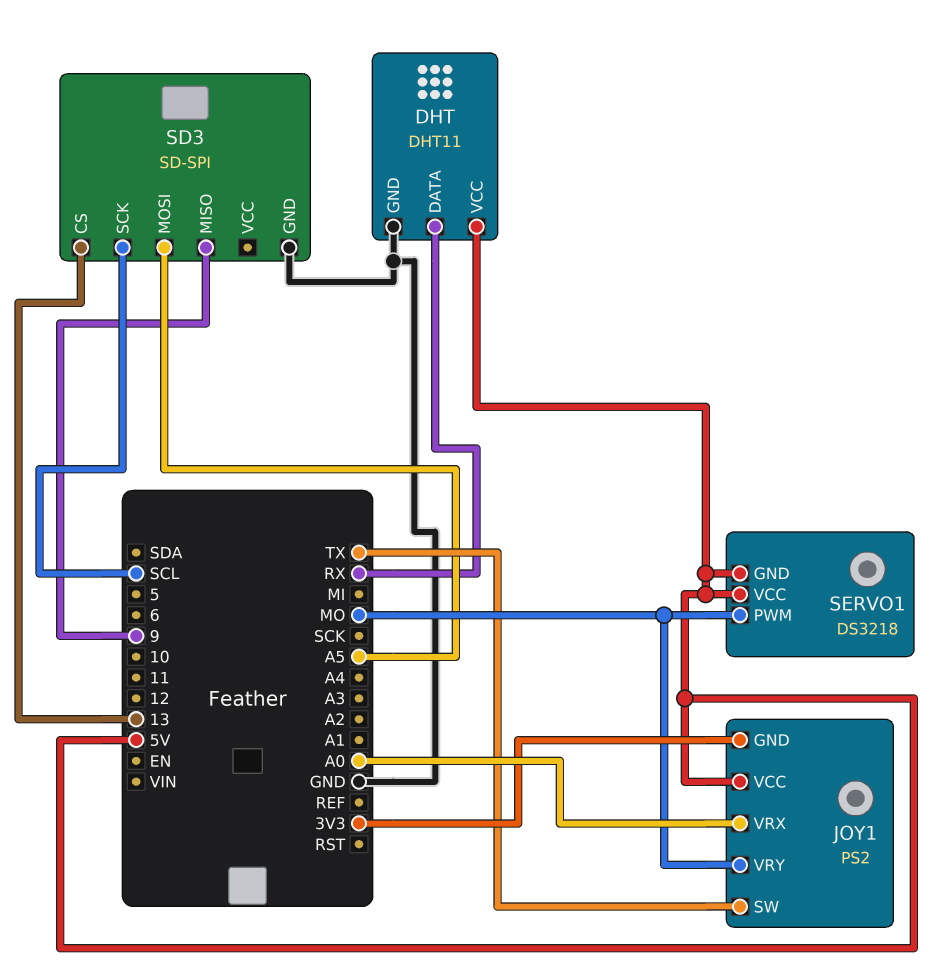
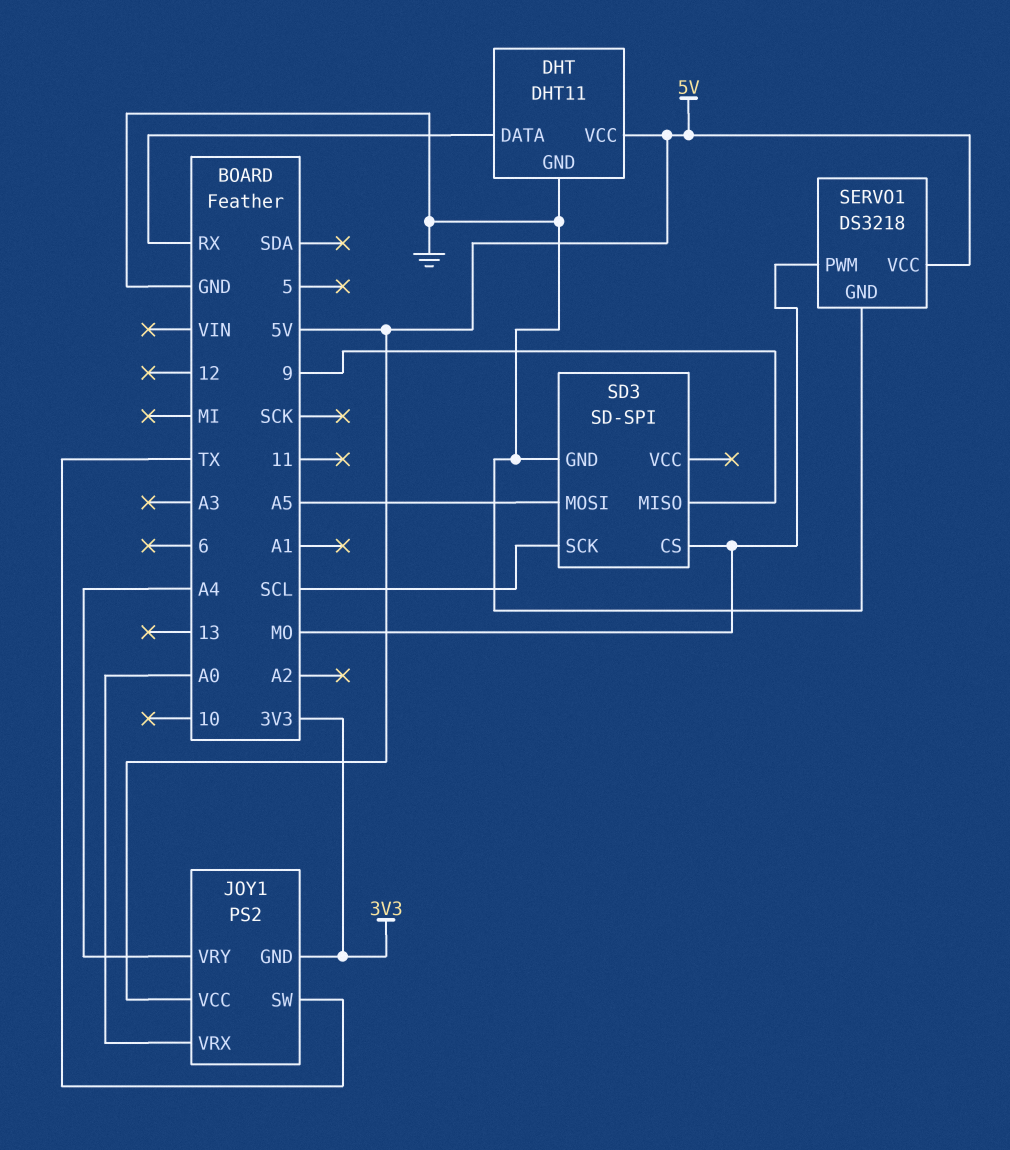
JOY1 pin VRY: MO -> A4
SD3 pin CS: 13 -> MO
SERVO1 pin GND: 5V -> GND

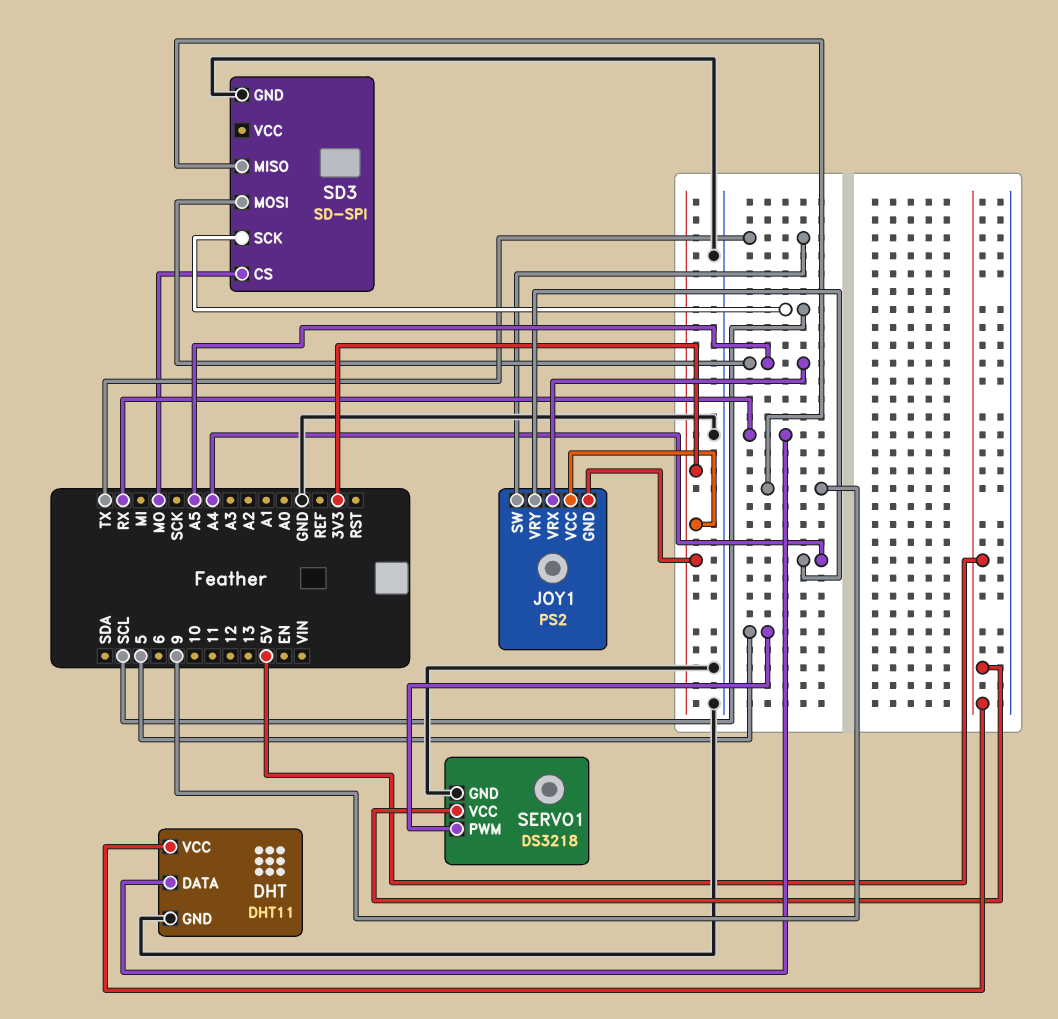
JOY1 pin VCC: 5V -> 3V3
JOY1 pin VRX: A0 -> A5
SERVO1 pin PWM: MO -> 5

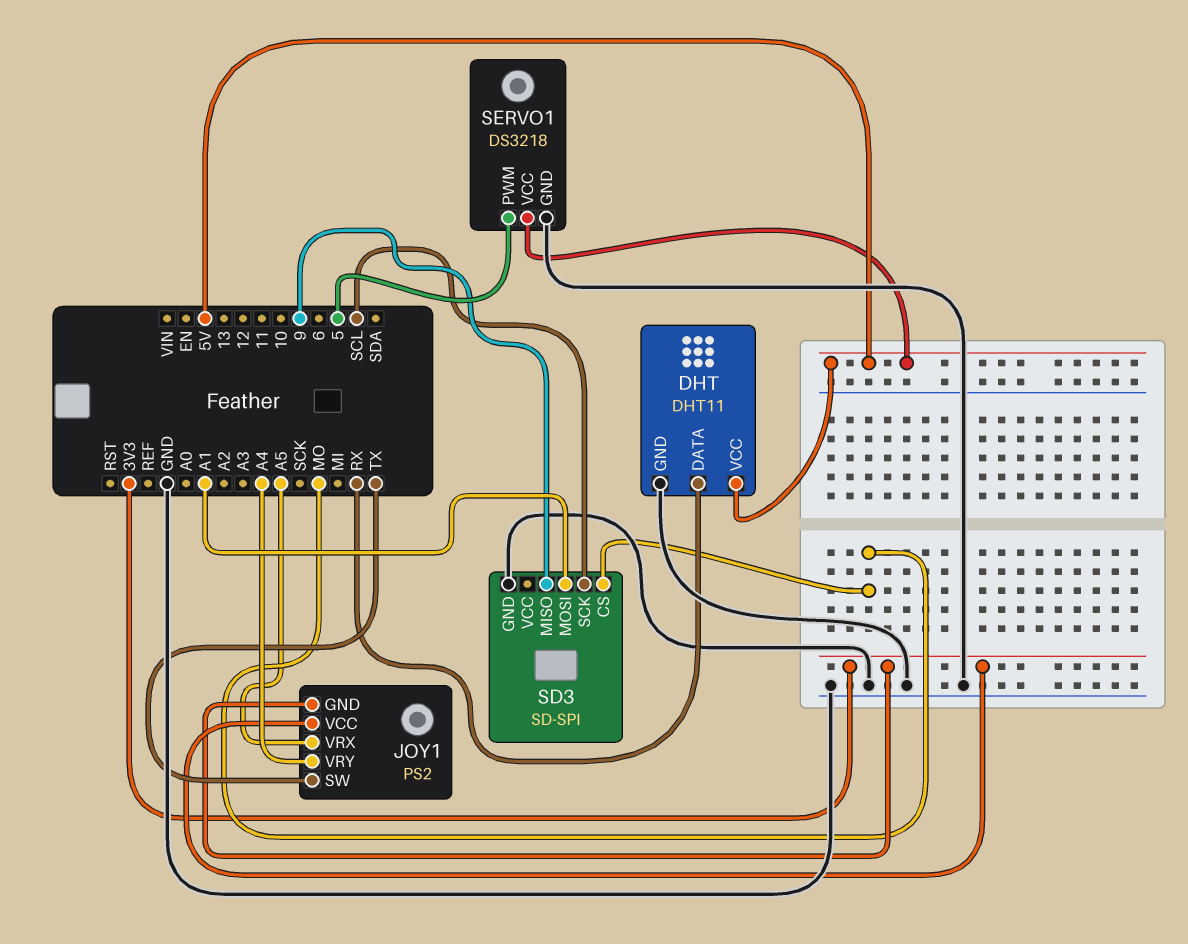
SD3 pin MOSI: A5 -> A1

